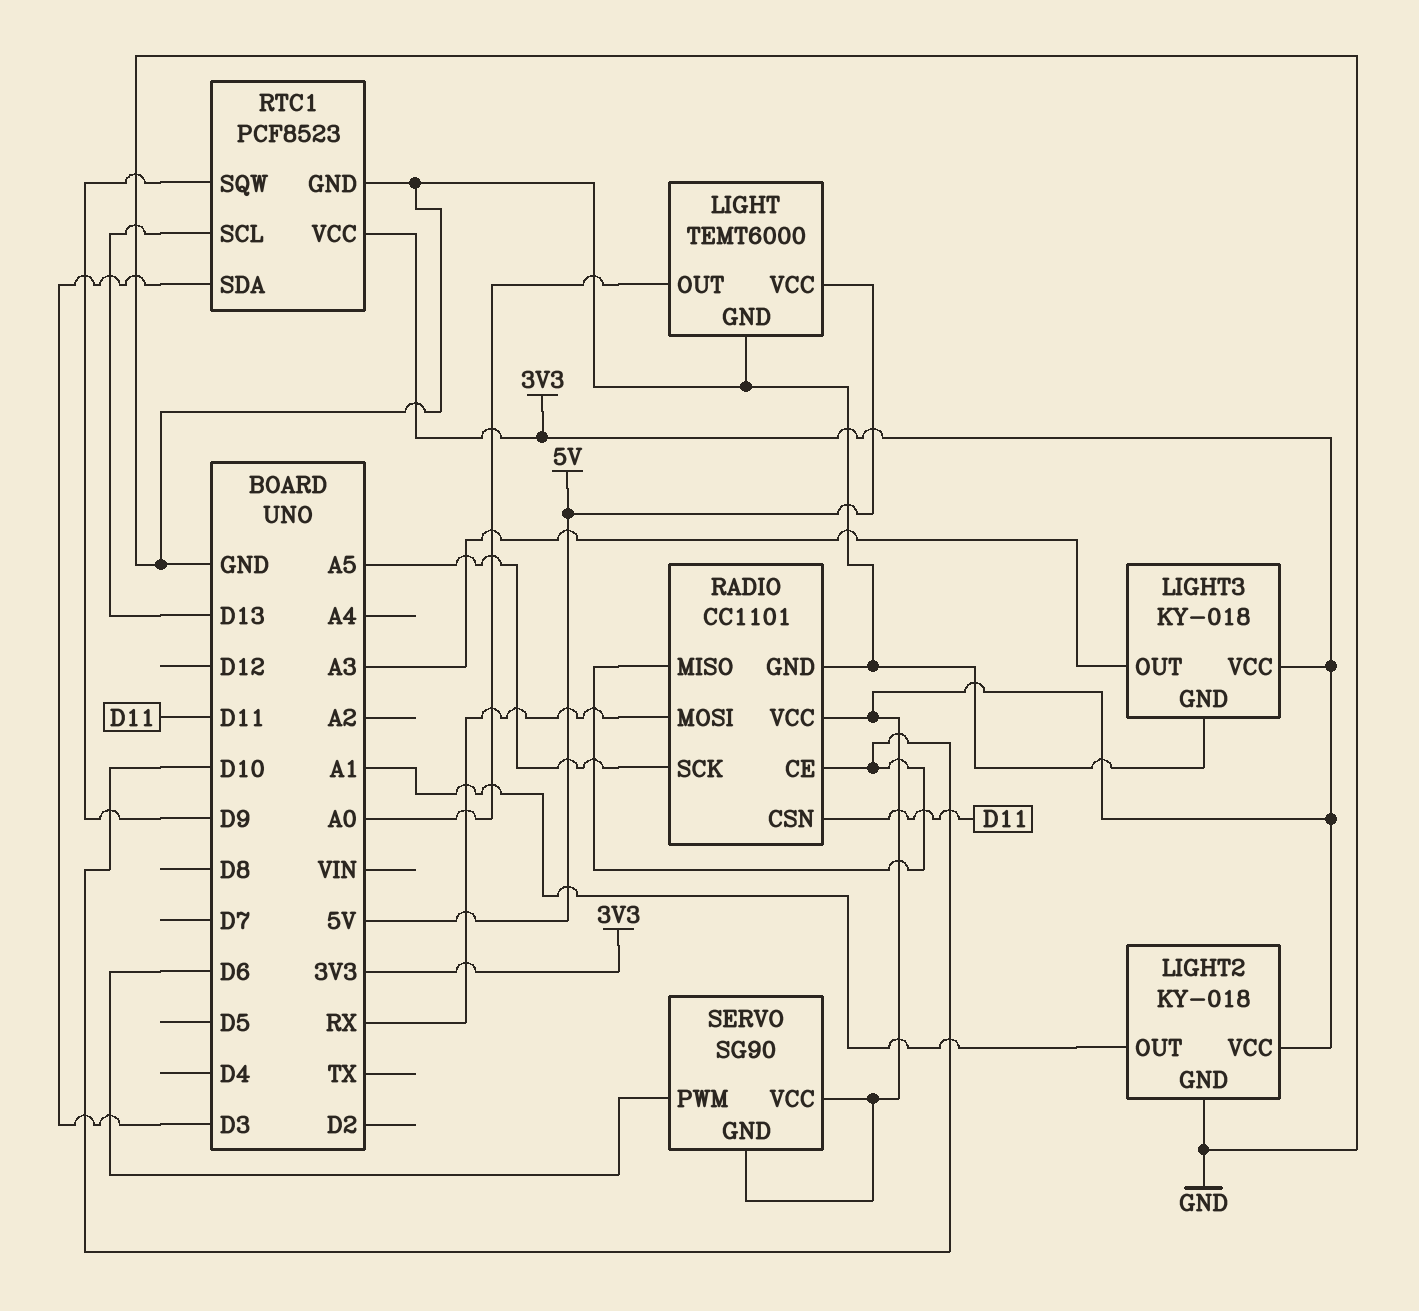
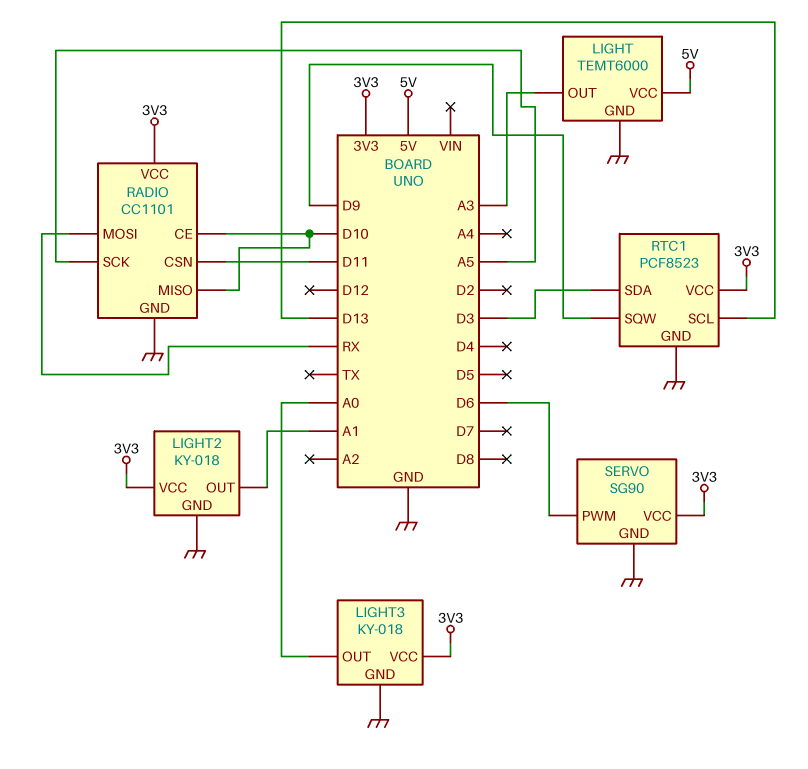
LIGHT pin OUT: A0 -> A3
LIGHT3 pin OUT: A3 -> A0
SERVO pin GND: 3V3 -> GND

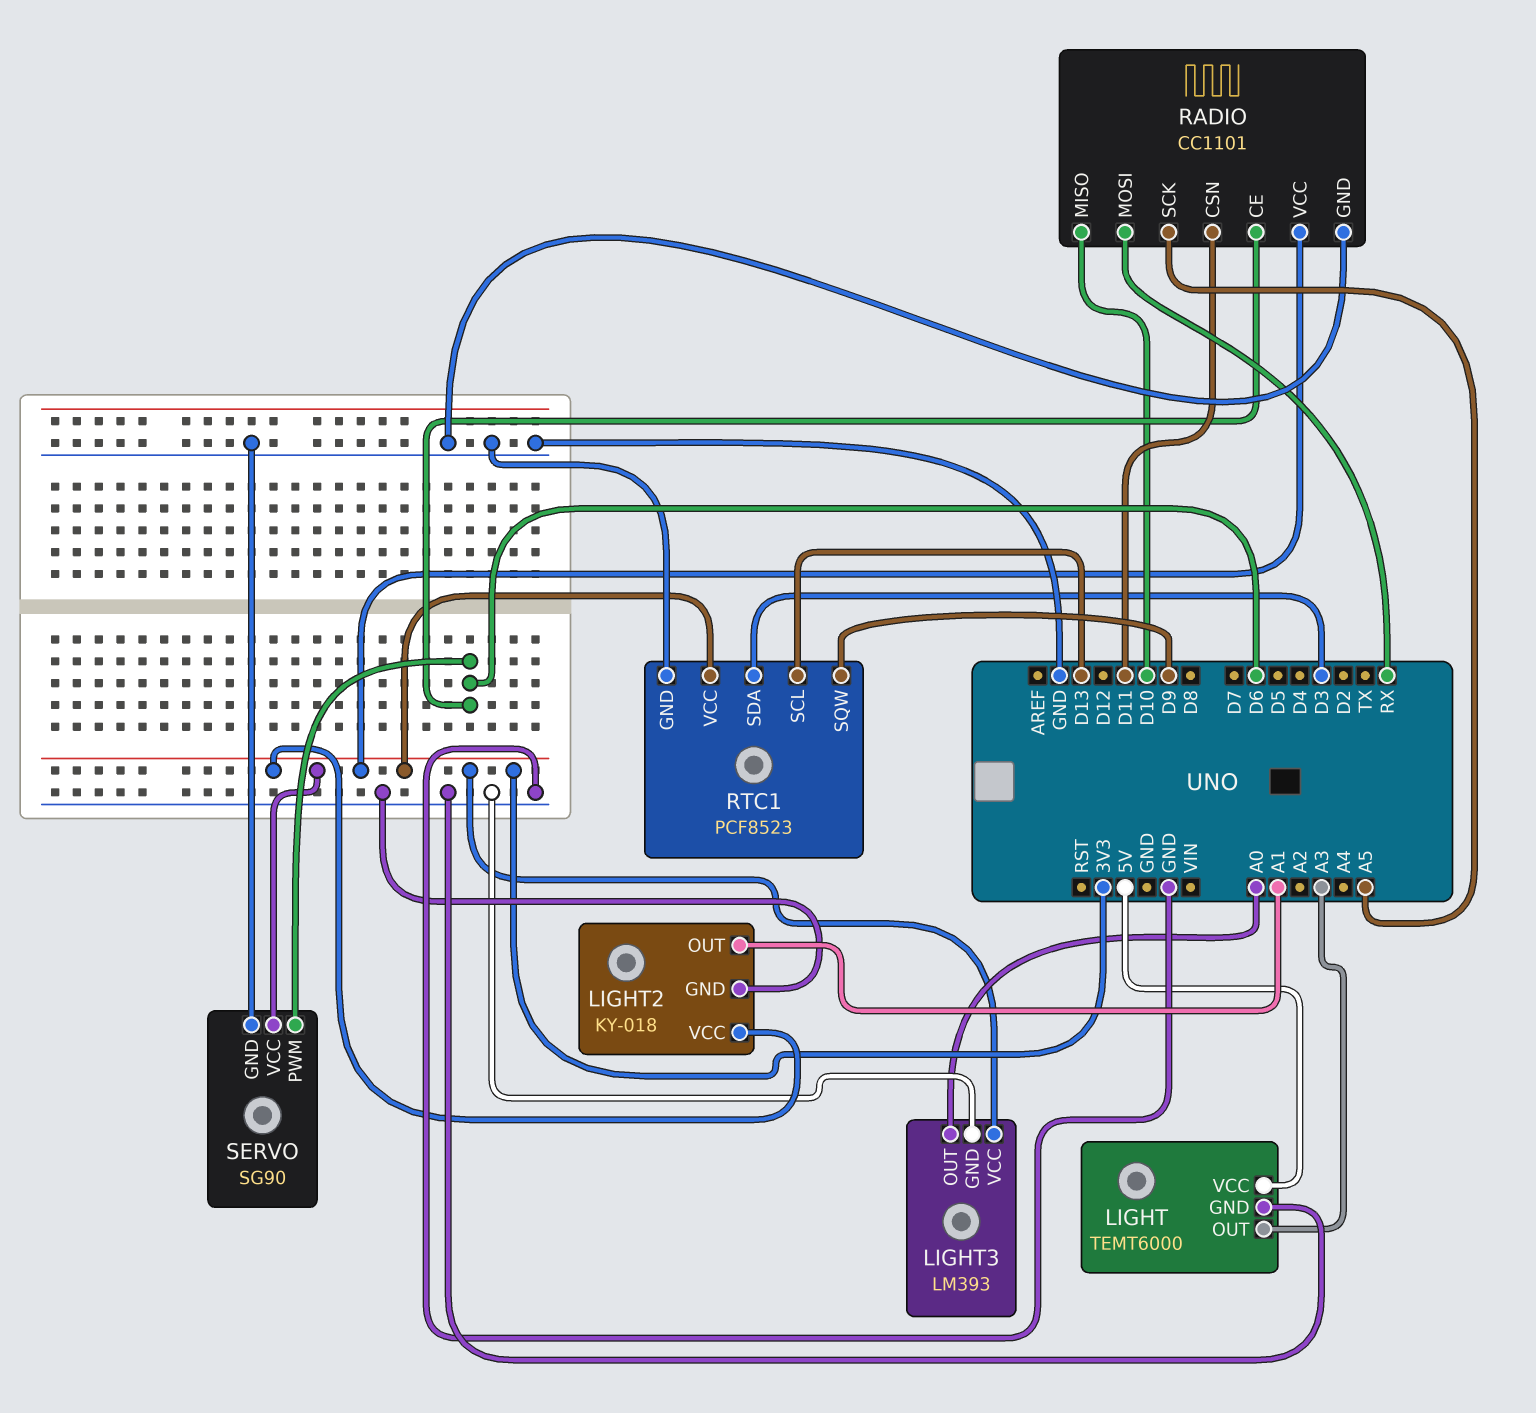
LIGHT3: KY-018 -> LM393
RADIO pin CE: D10 -> D6

